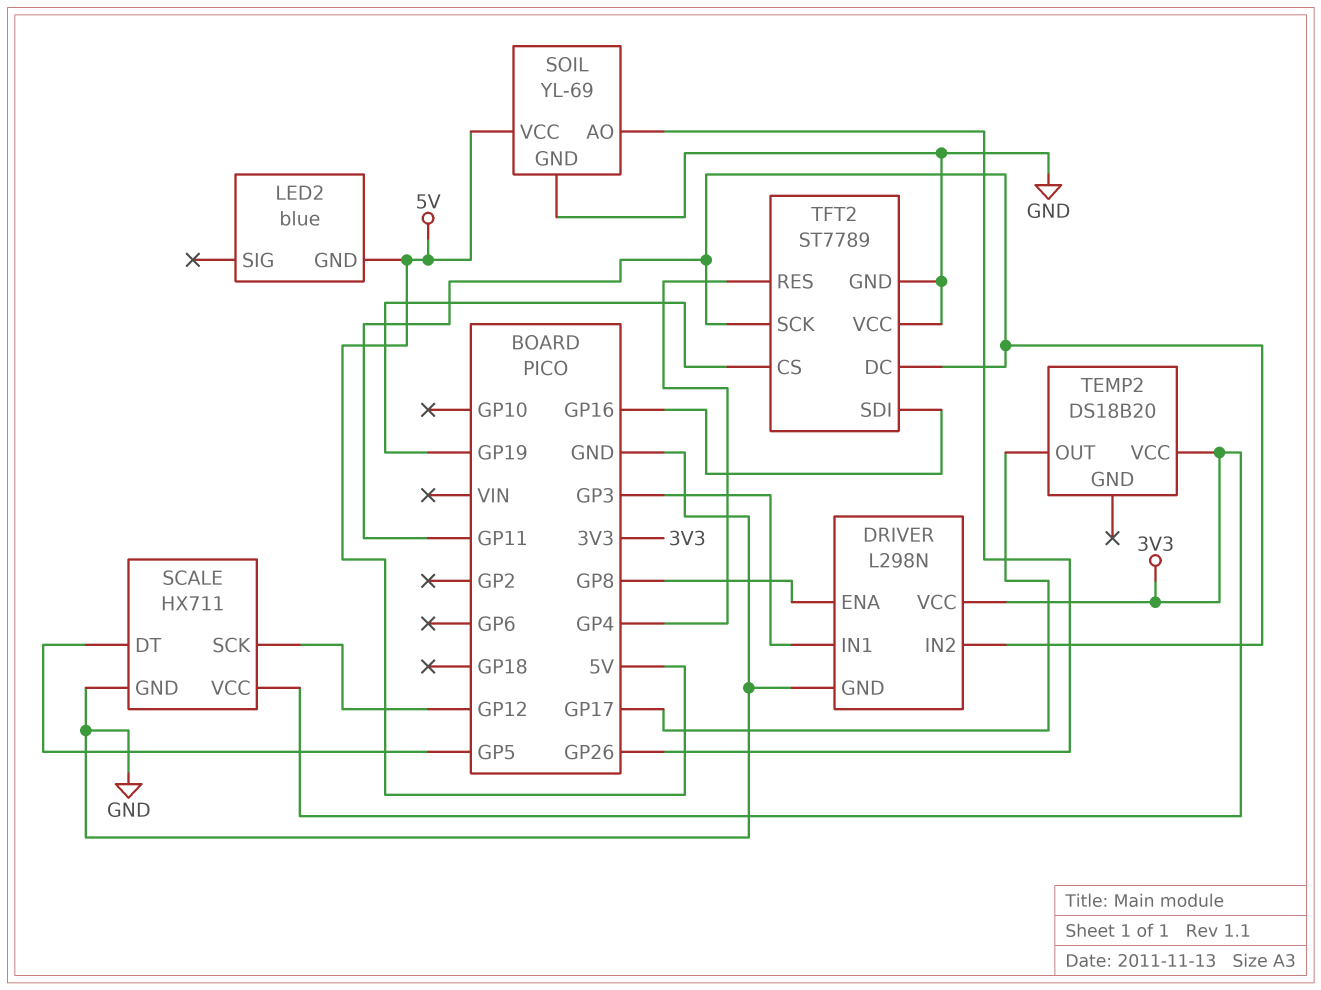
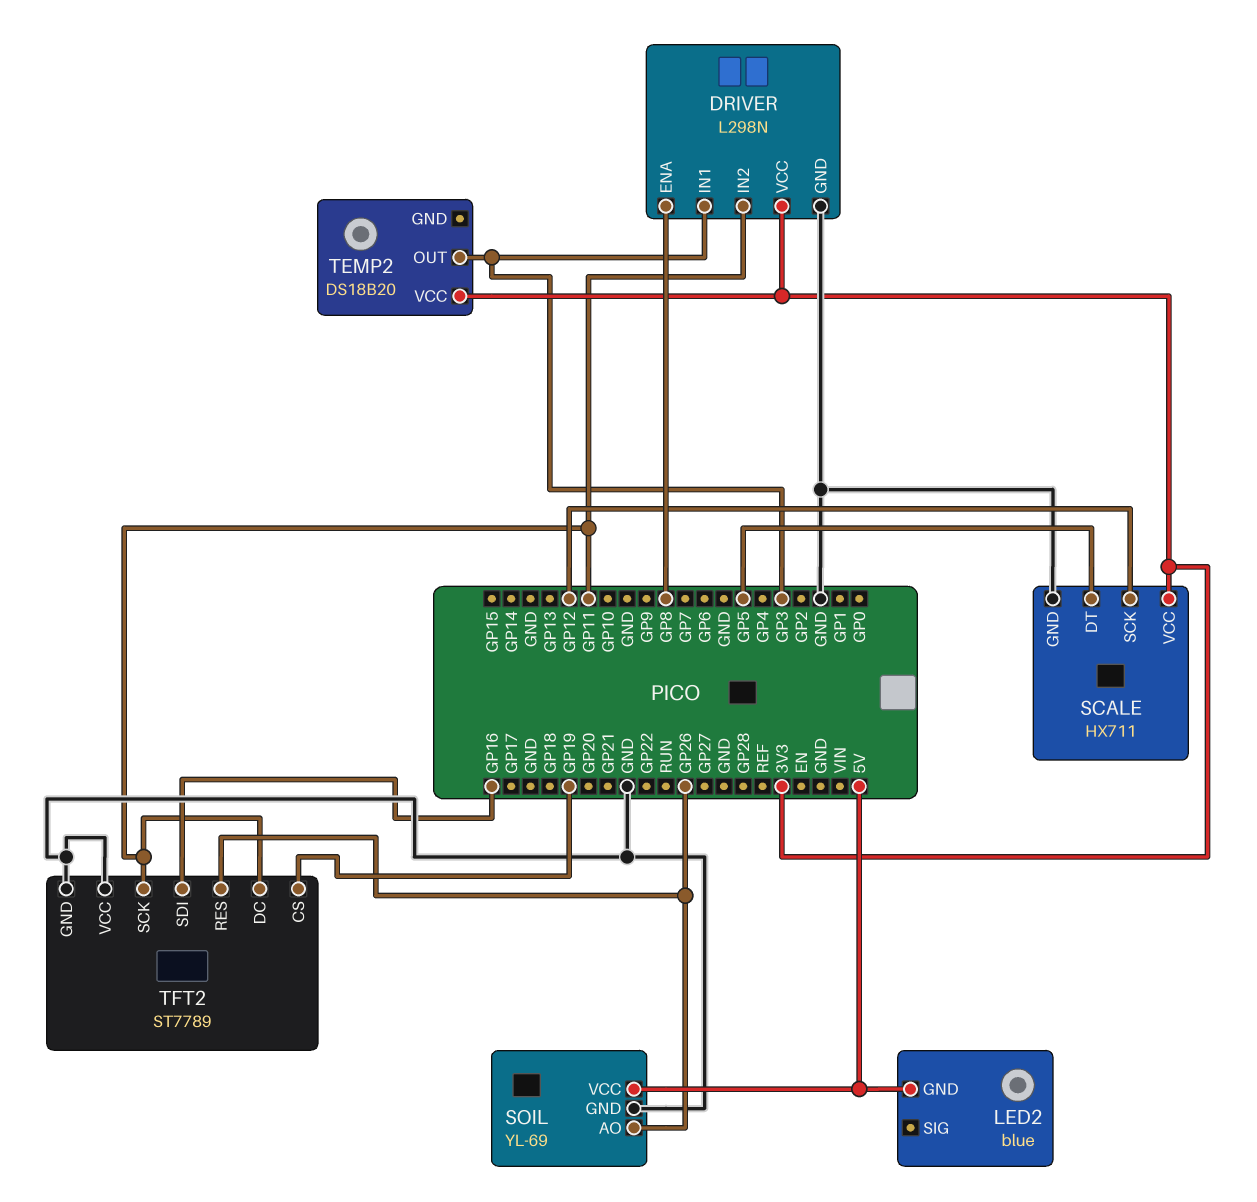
TEMP2 pin OUT: GP17 -> GP3
TFT2 pin RES: GP4 -> GP26

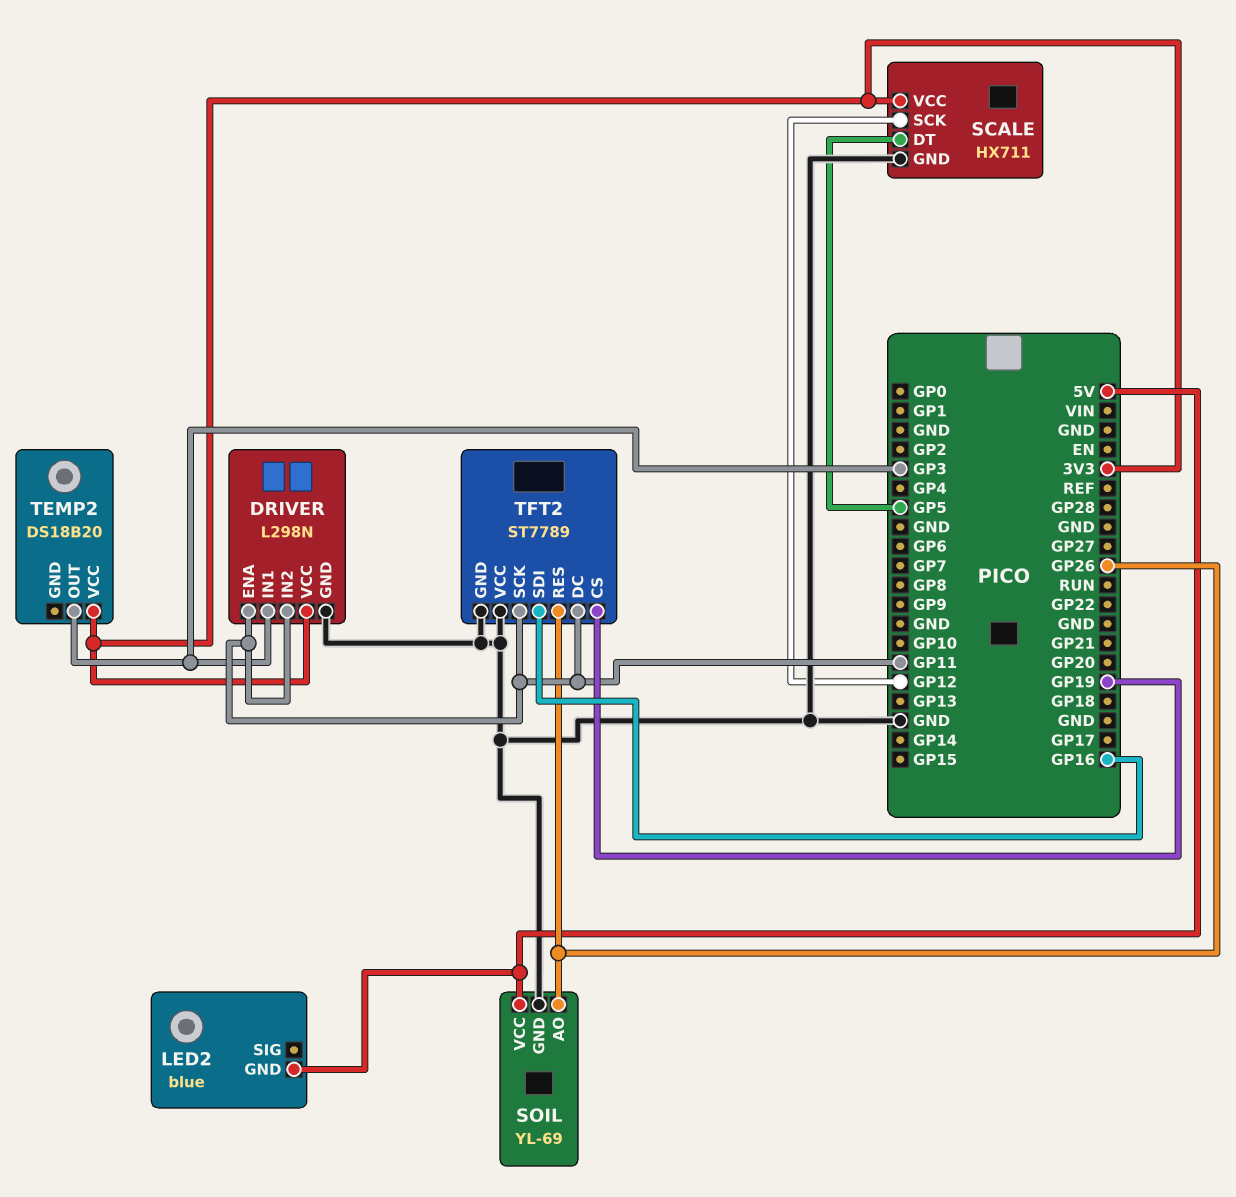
DRIVER pin ENA: GP8 -> GP11

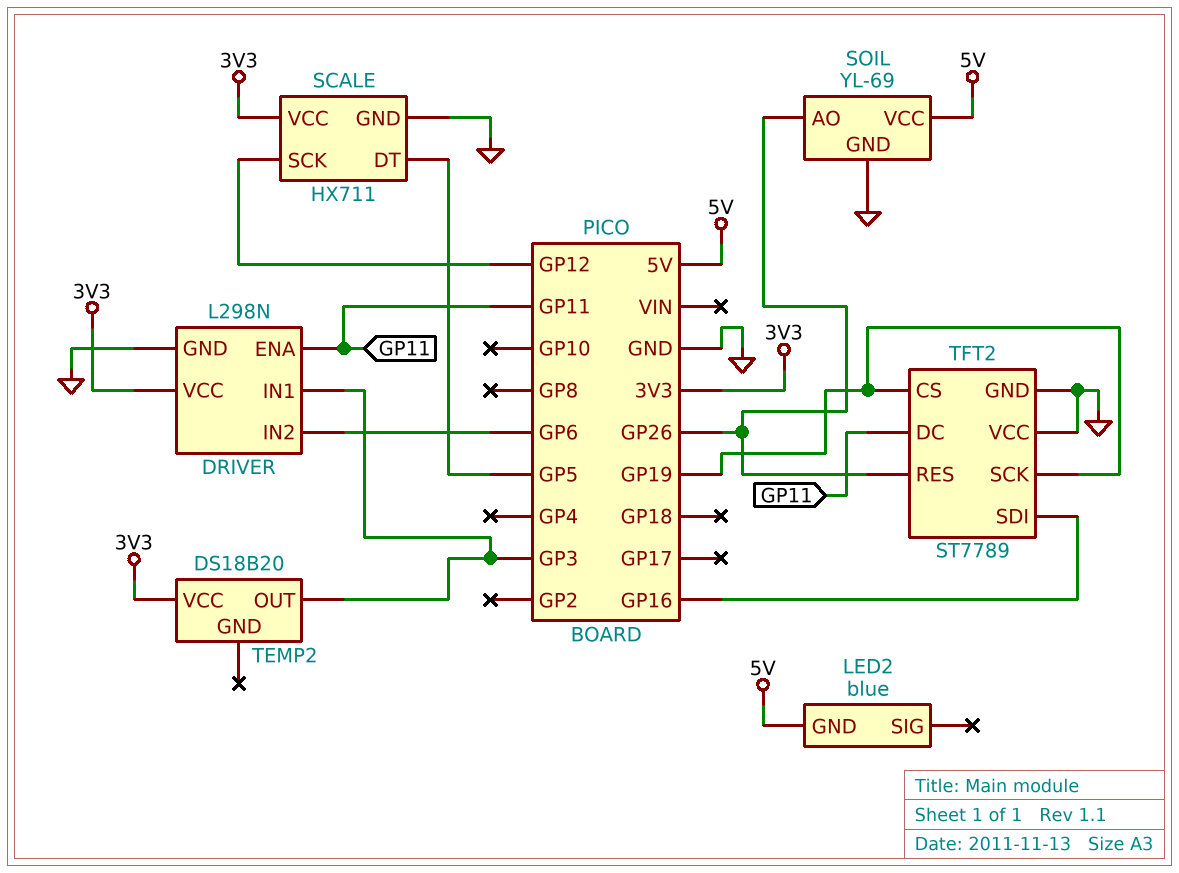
DRIVER pin IN2: GP11 -> GP6
TFT2 pin SCK: GP11 -> GP19

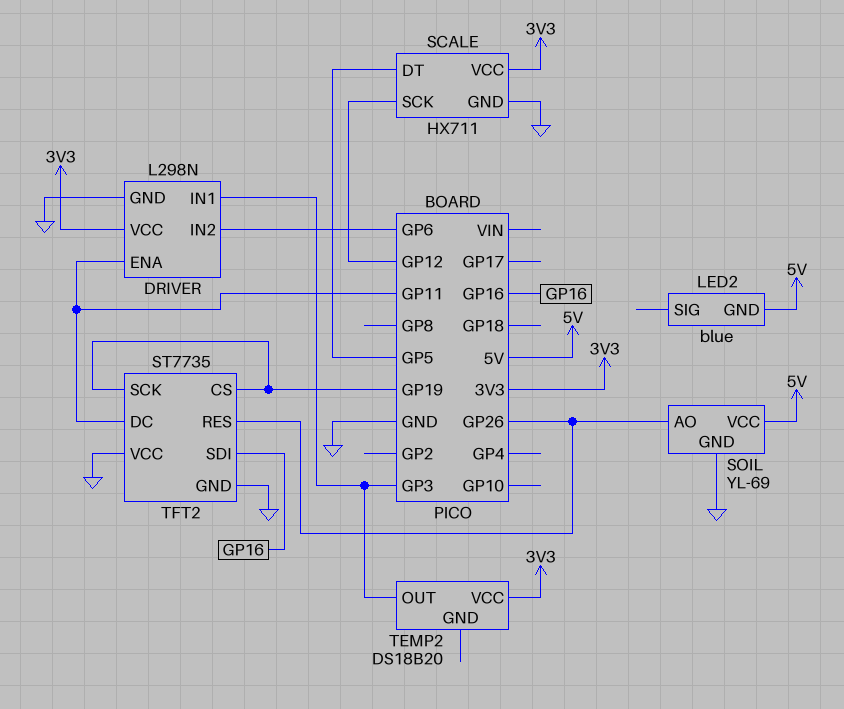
TFT2: ST7789 -> ST7735

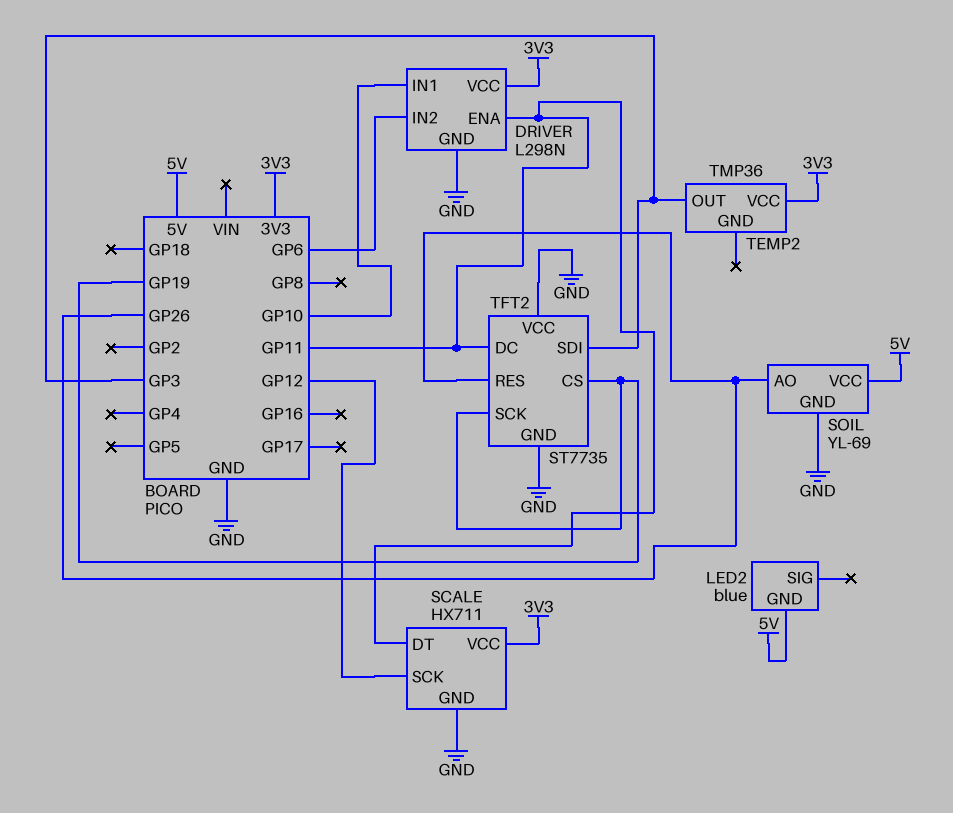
DRIVER pin IN1: GP3 -> GP10
SCALE pin DT: GP5 -> GP11
TEMP2: DS18B20 -> TMP36
TFT2 pin SDI: GP16 -> GP3

